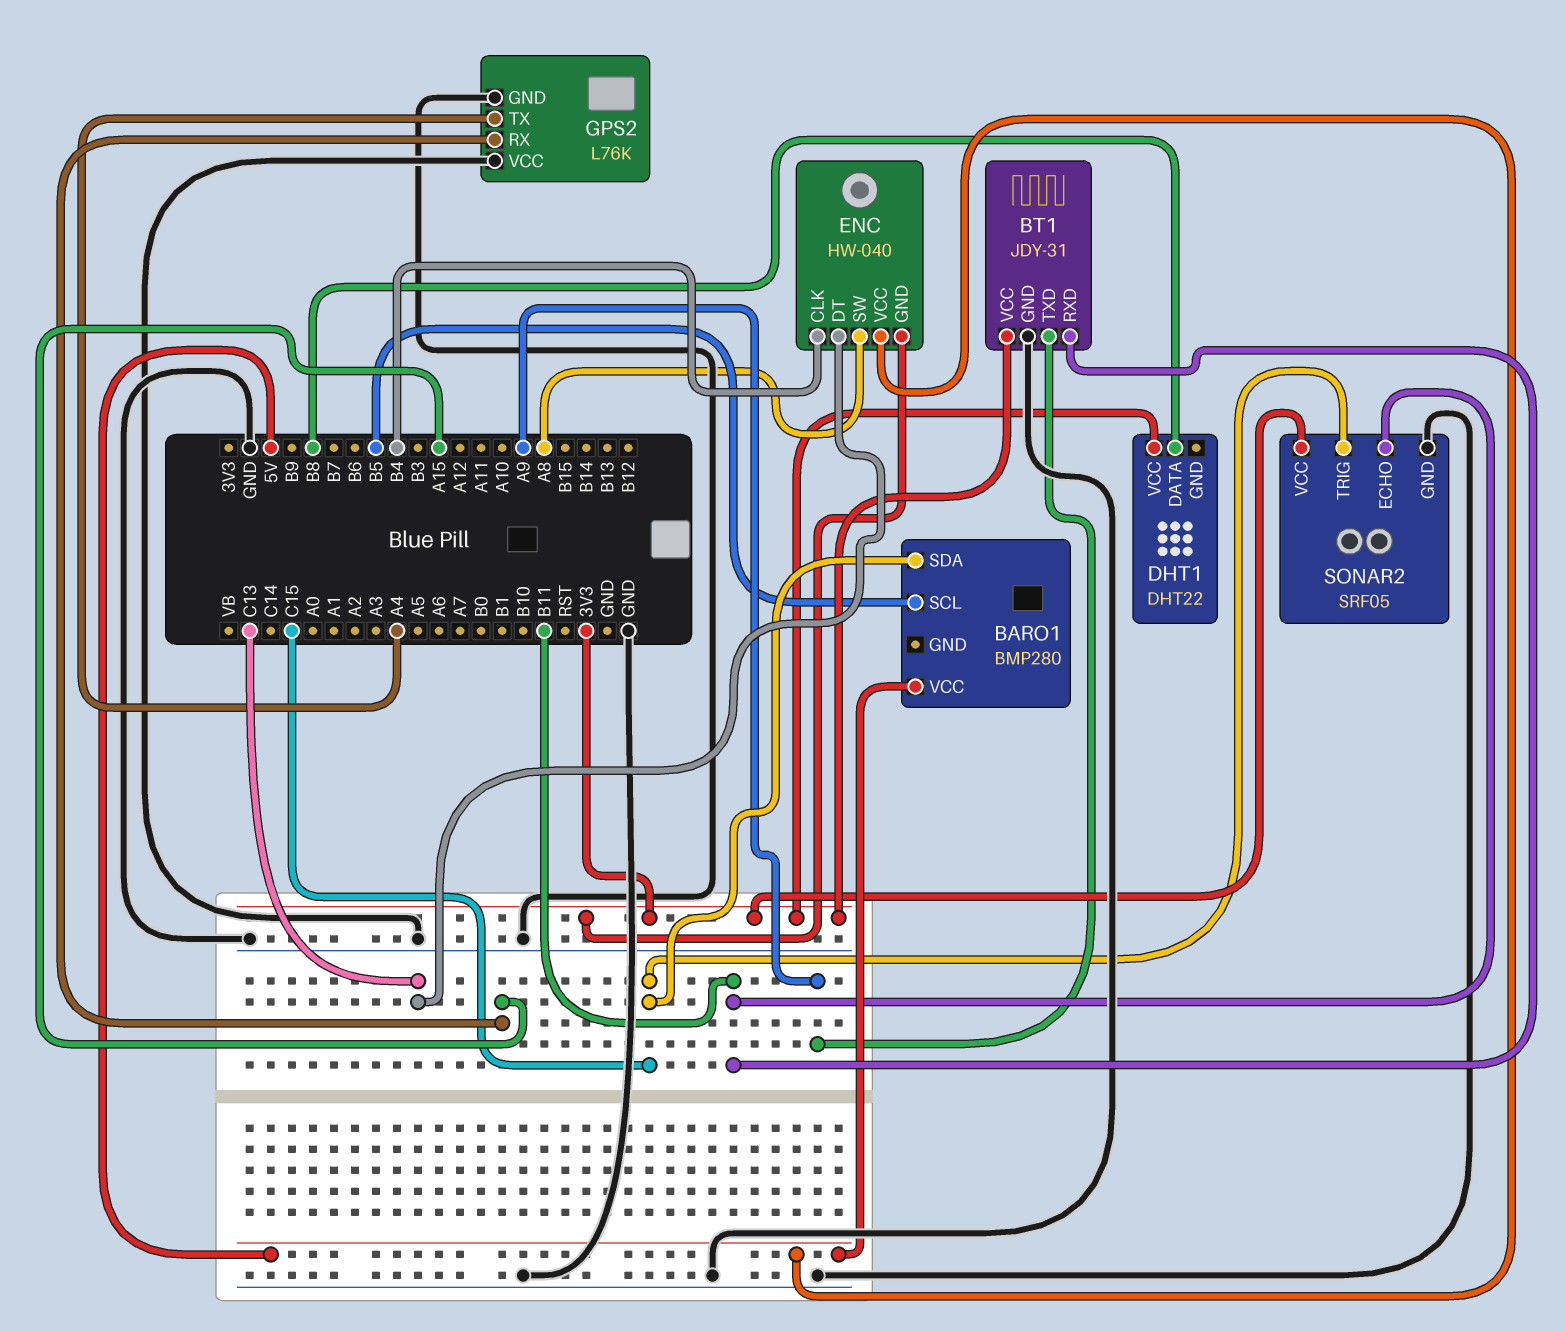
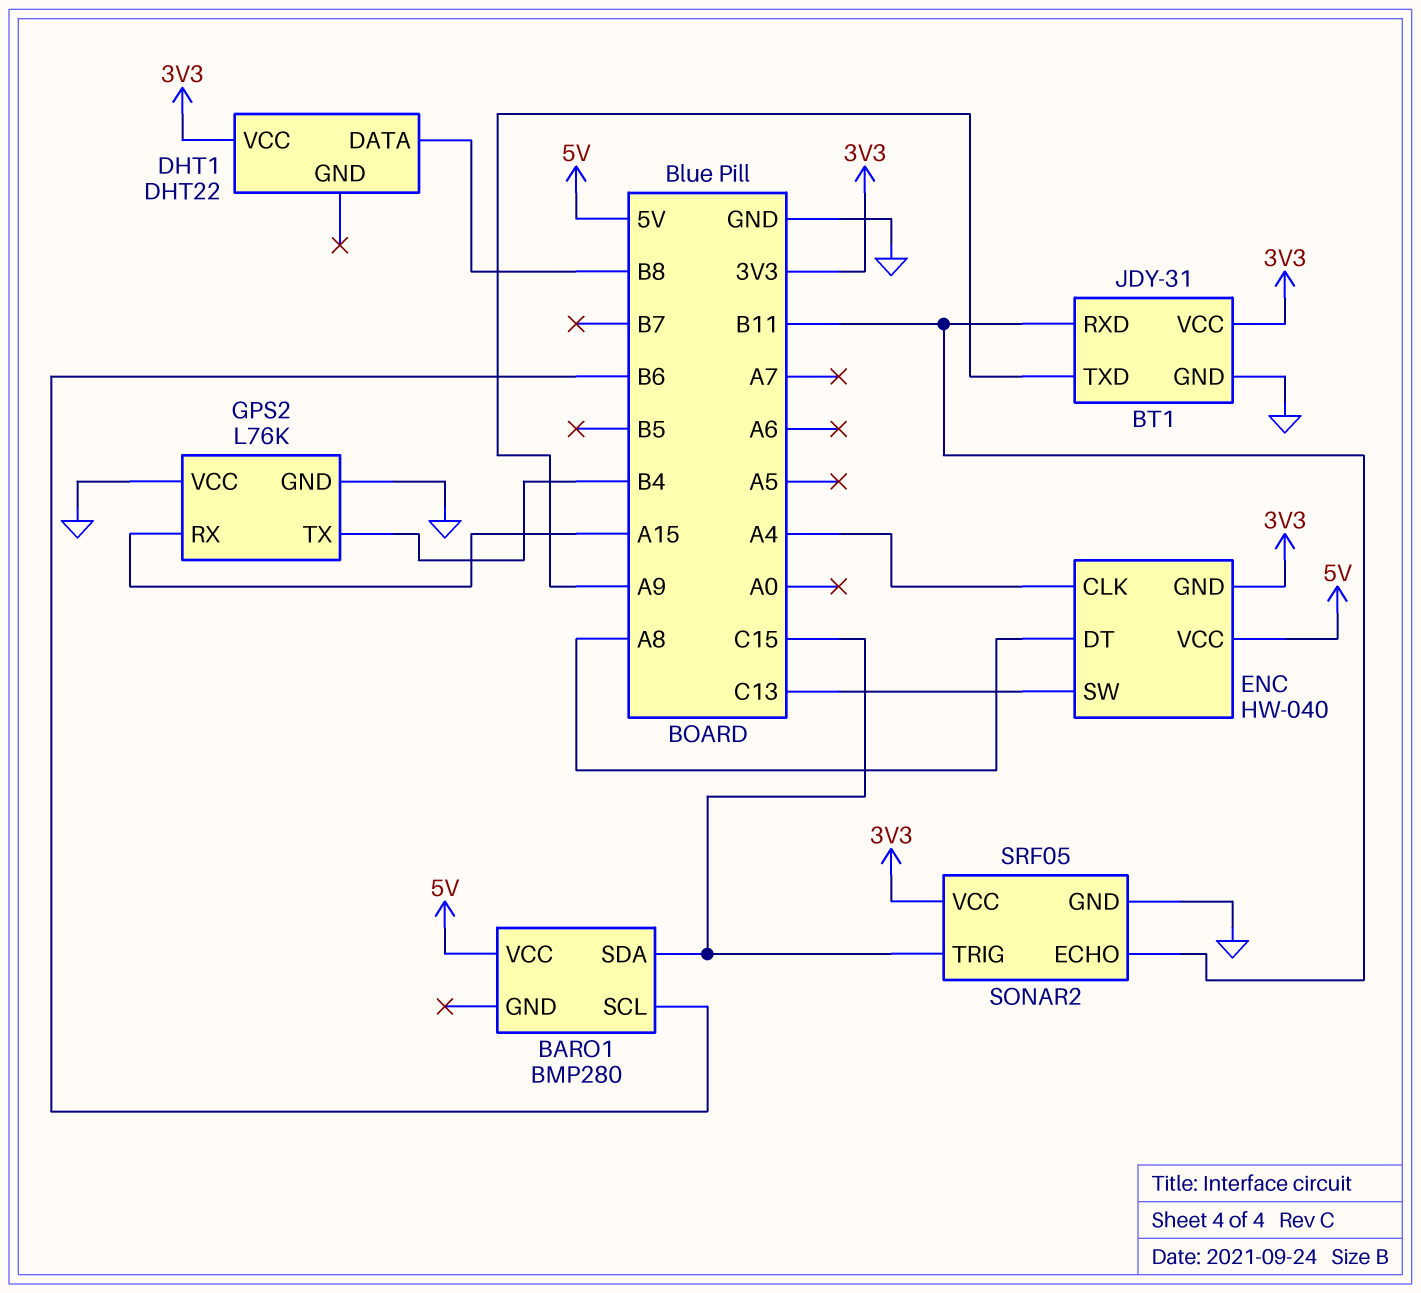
BARO1 pin SCL: B5 -> B6
ENC pin CLK: B4 -> A4
ENC pin DT: C13 -> A8
ENC pin SW: A8 -> C13
GPS2 pin TX: A4 -> B4

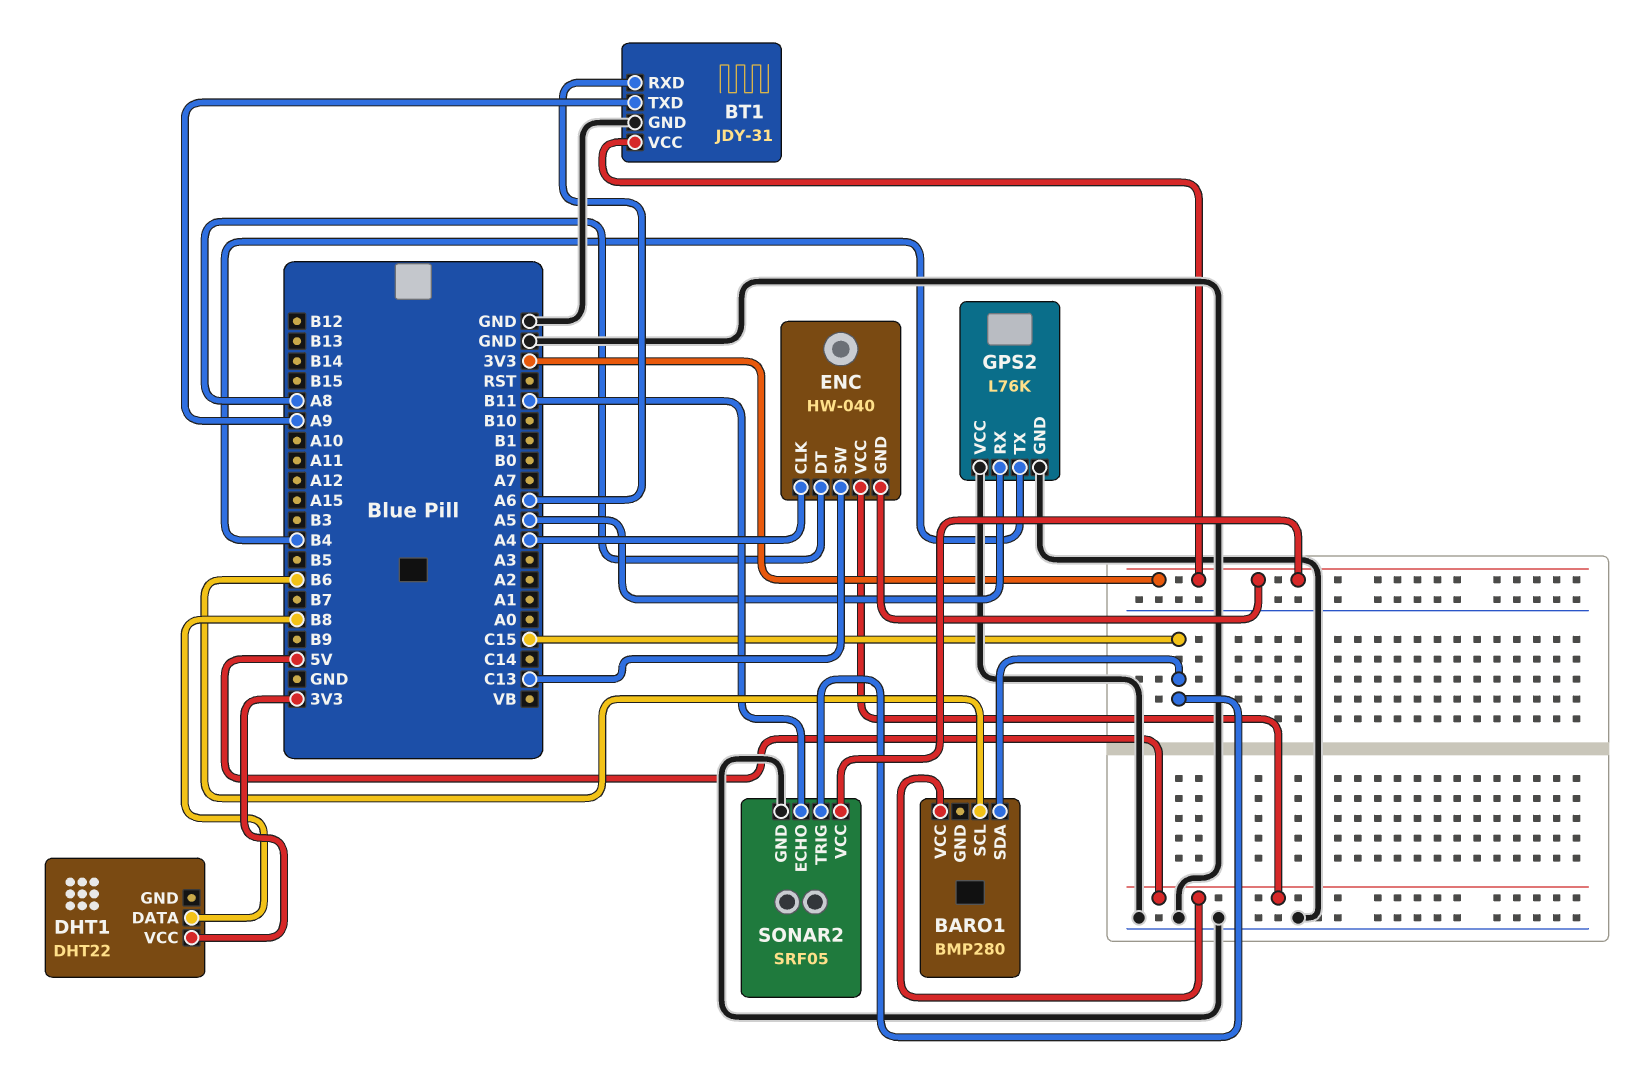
BT1 pin RXD: B11 -> A6
GPS2 pin RX: A15 -> A5

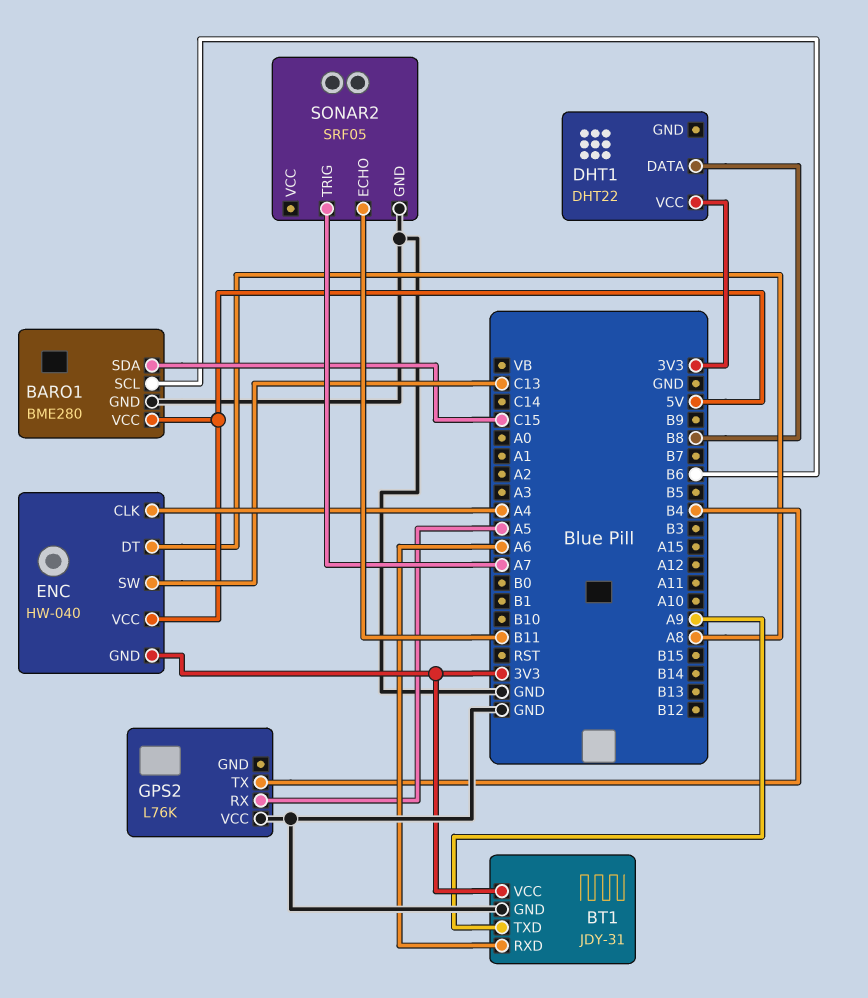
BARO1: BMP280 -> BME280
BARO1 pin GND: none -> GND
GPS2 pin GND: GND -> none
SONAR2 pin TRIG: C15 -> A7
SONAR2 pin VCC: 3V3 -> none

